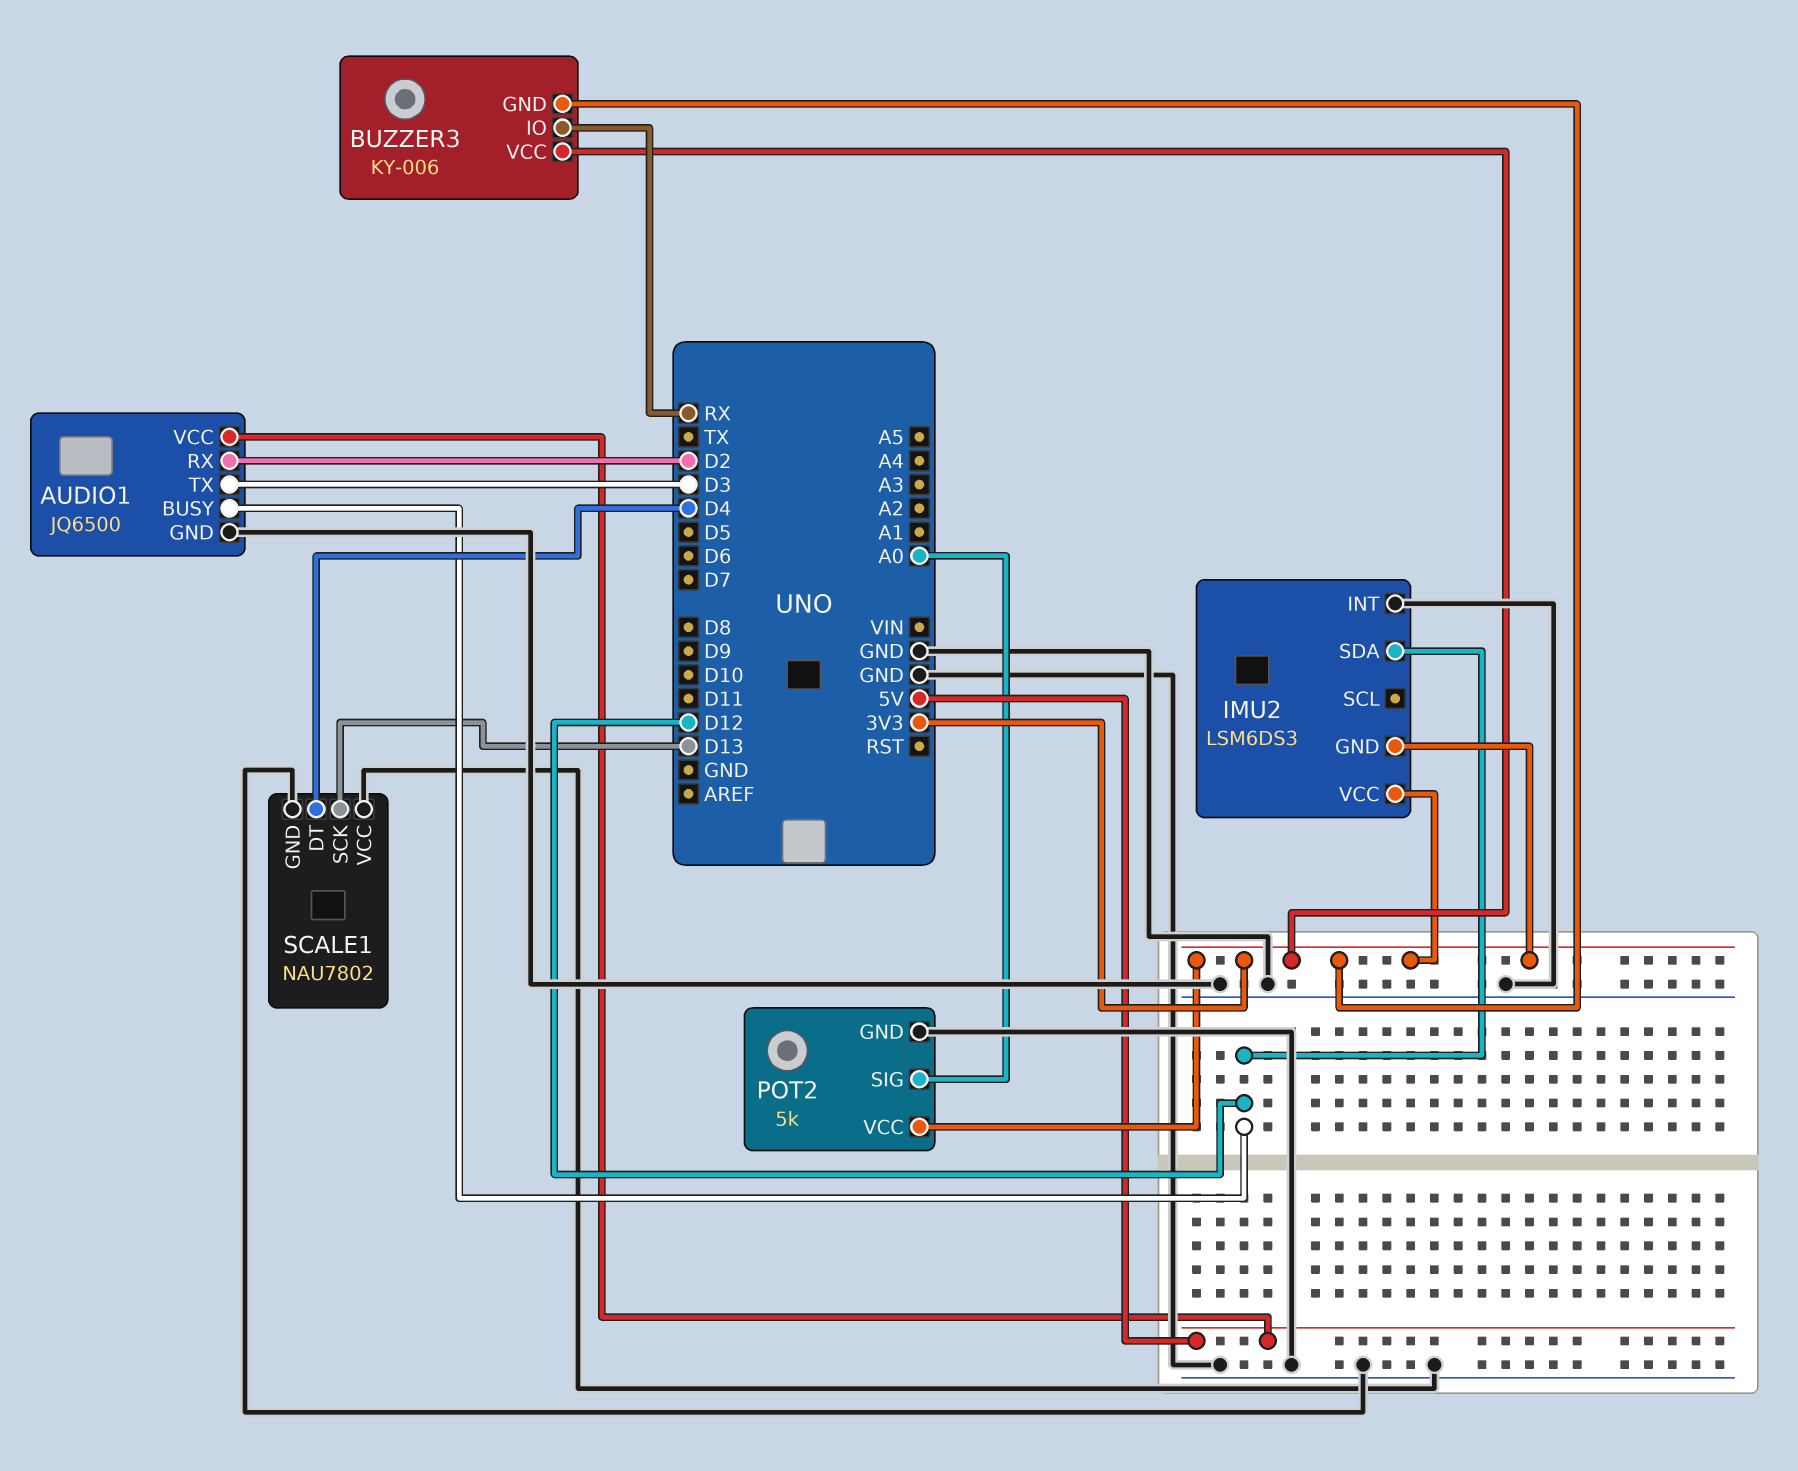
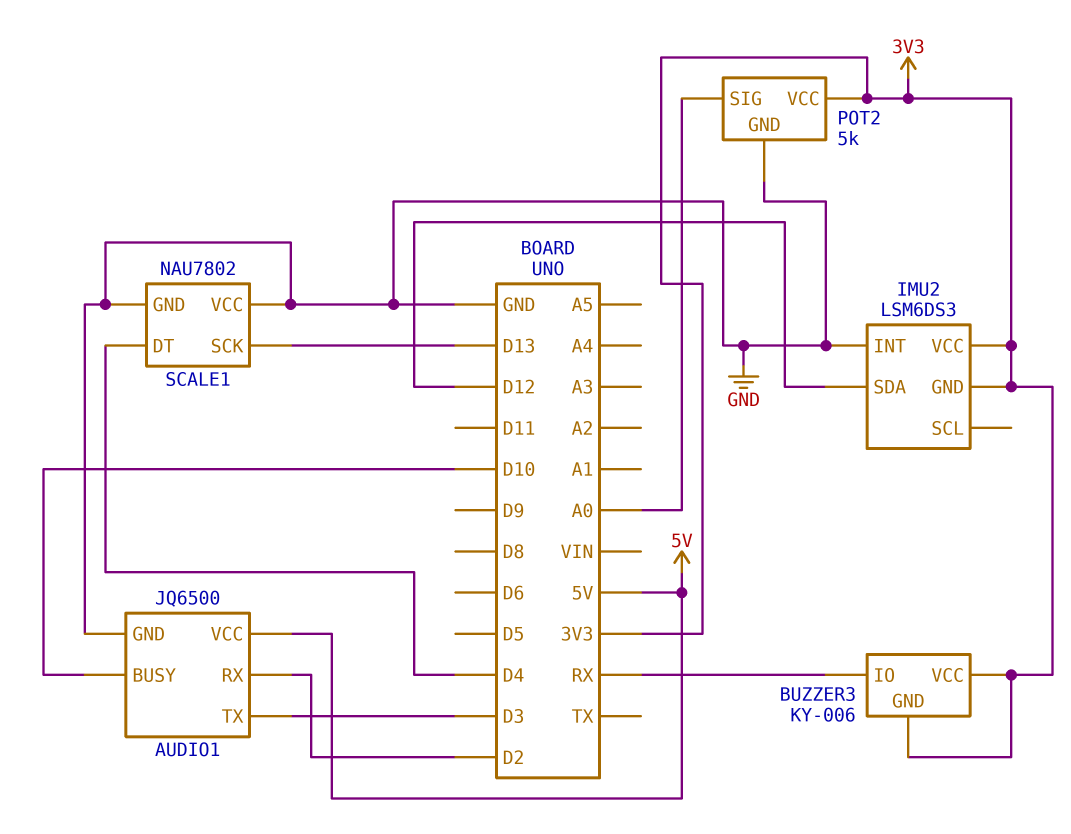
AUDIO1 pin BUSY: D12 -> D10

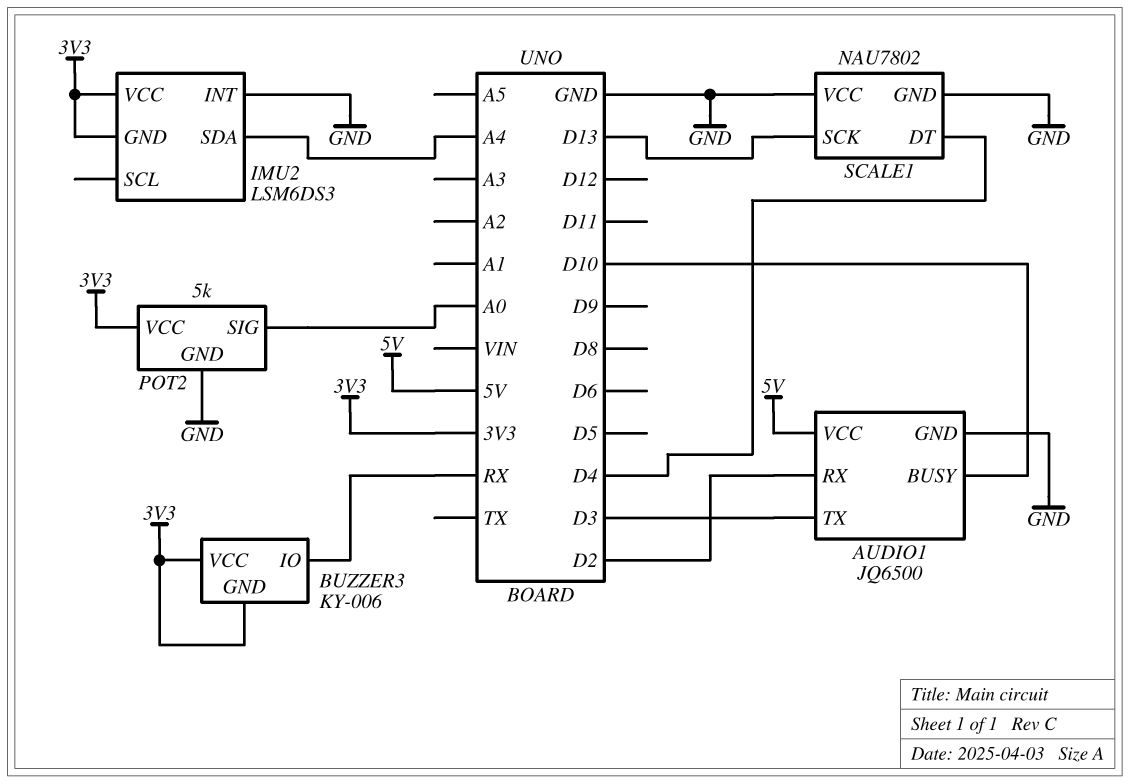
IMU2 pin SDA: D12 -> A4

